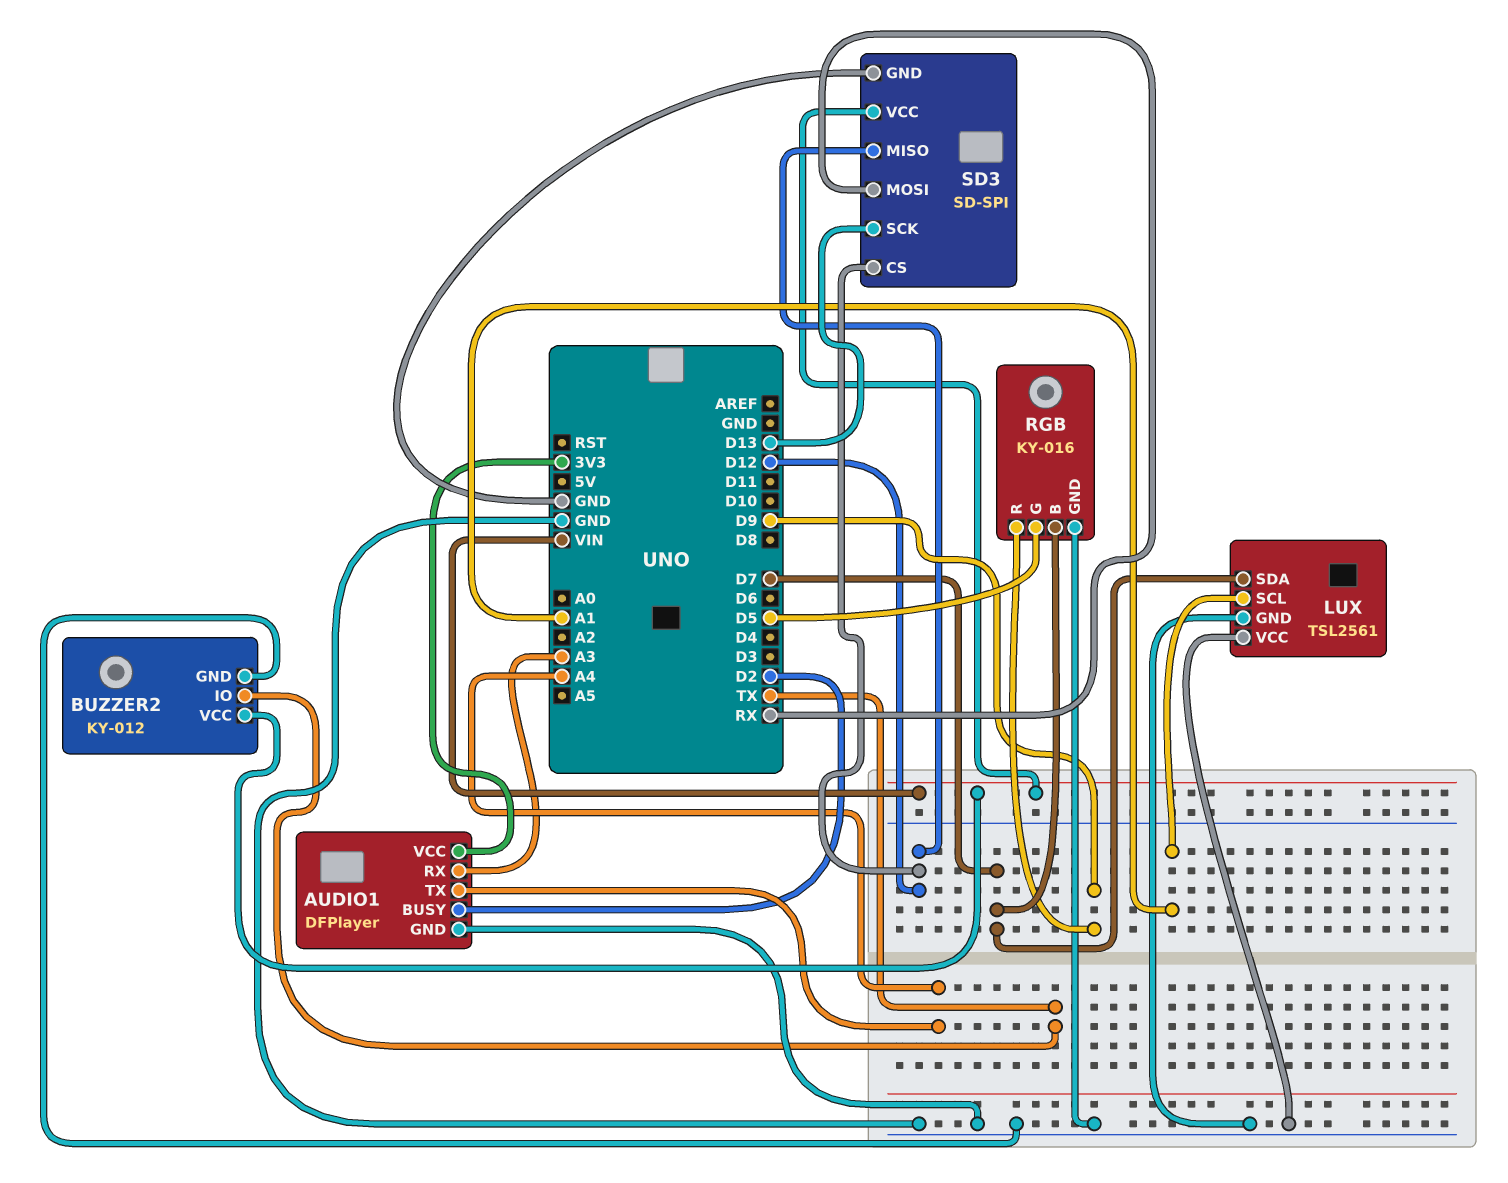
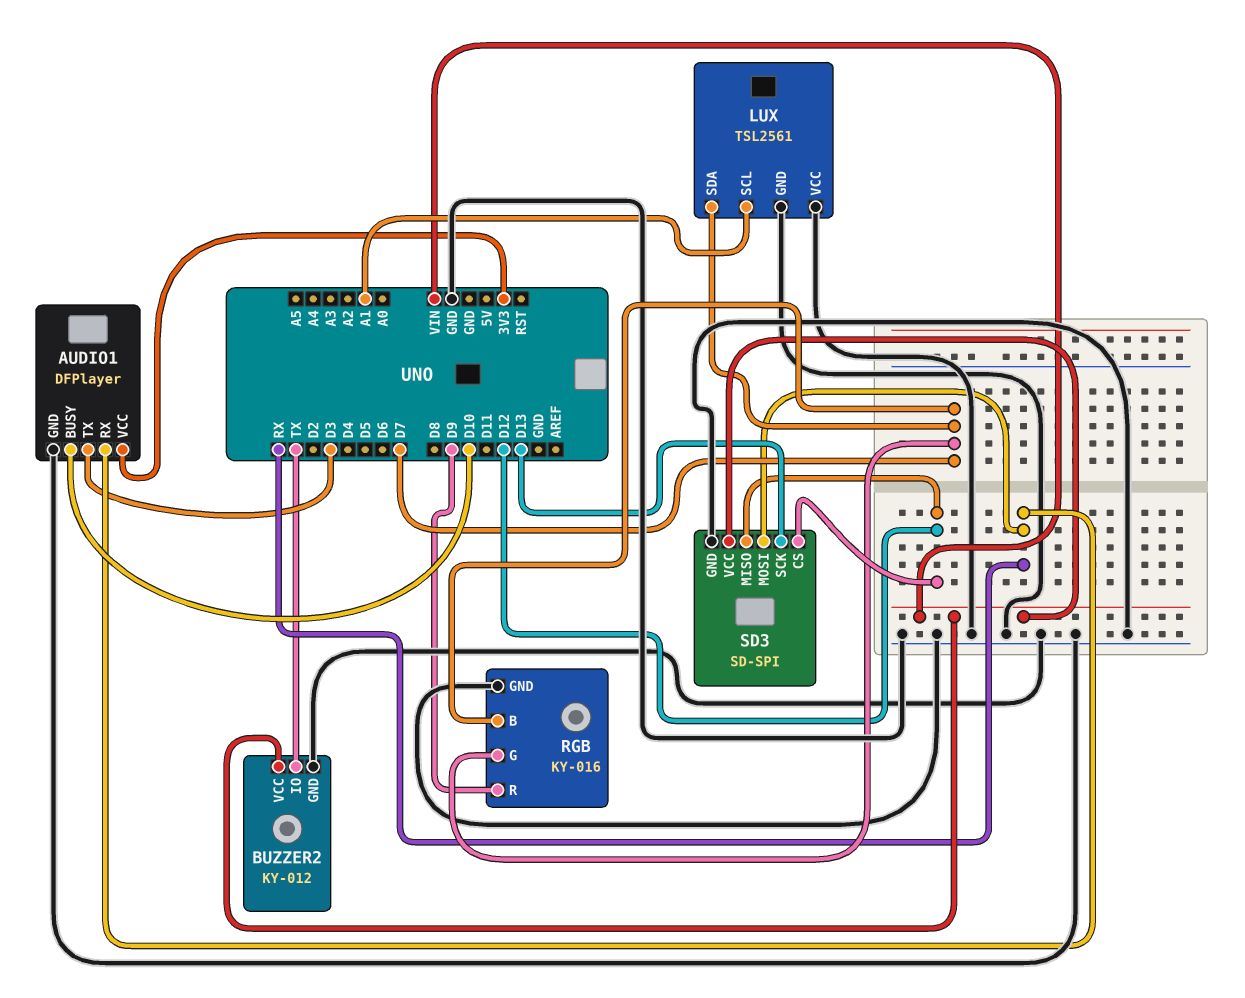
AUDIO1 pin BUSY: D2 -> D10
AUDIO1 pin RX: A3 -> RX
AUDIO1 pin TX: A4 -> D3
RGB pin G: D5 -> D7

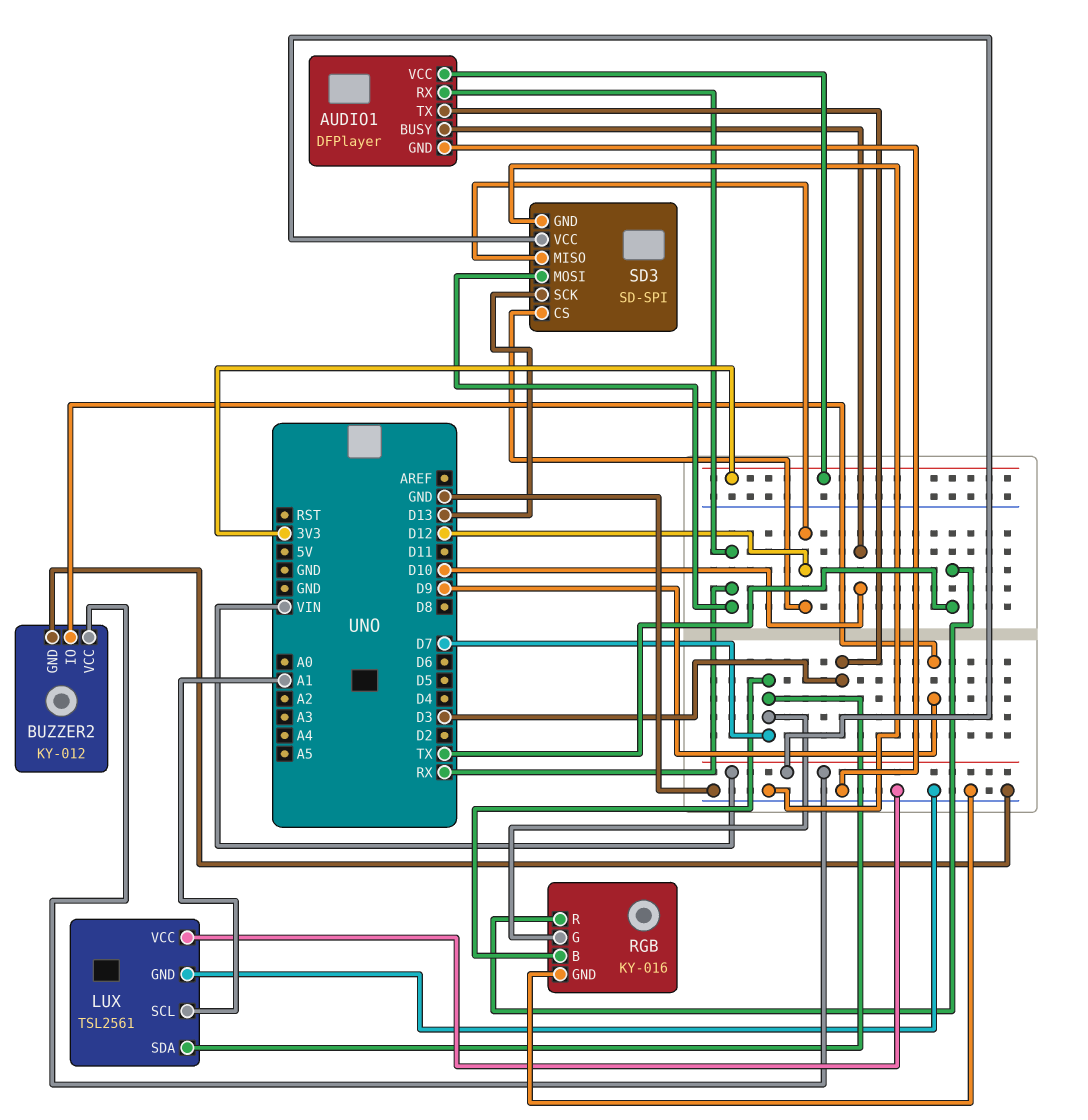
BUZZER2 pin IO: TX -> D9
RGB pin R: D9 -> TX

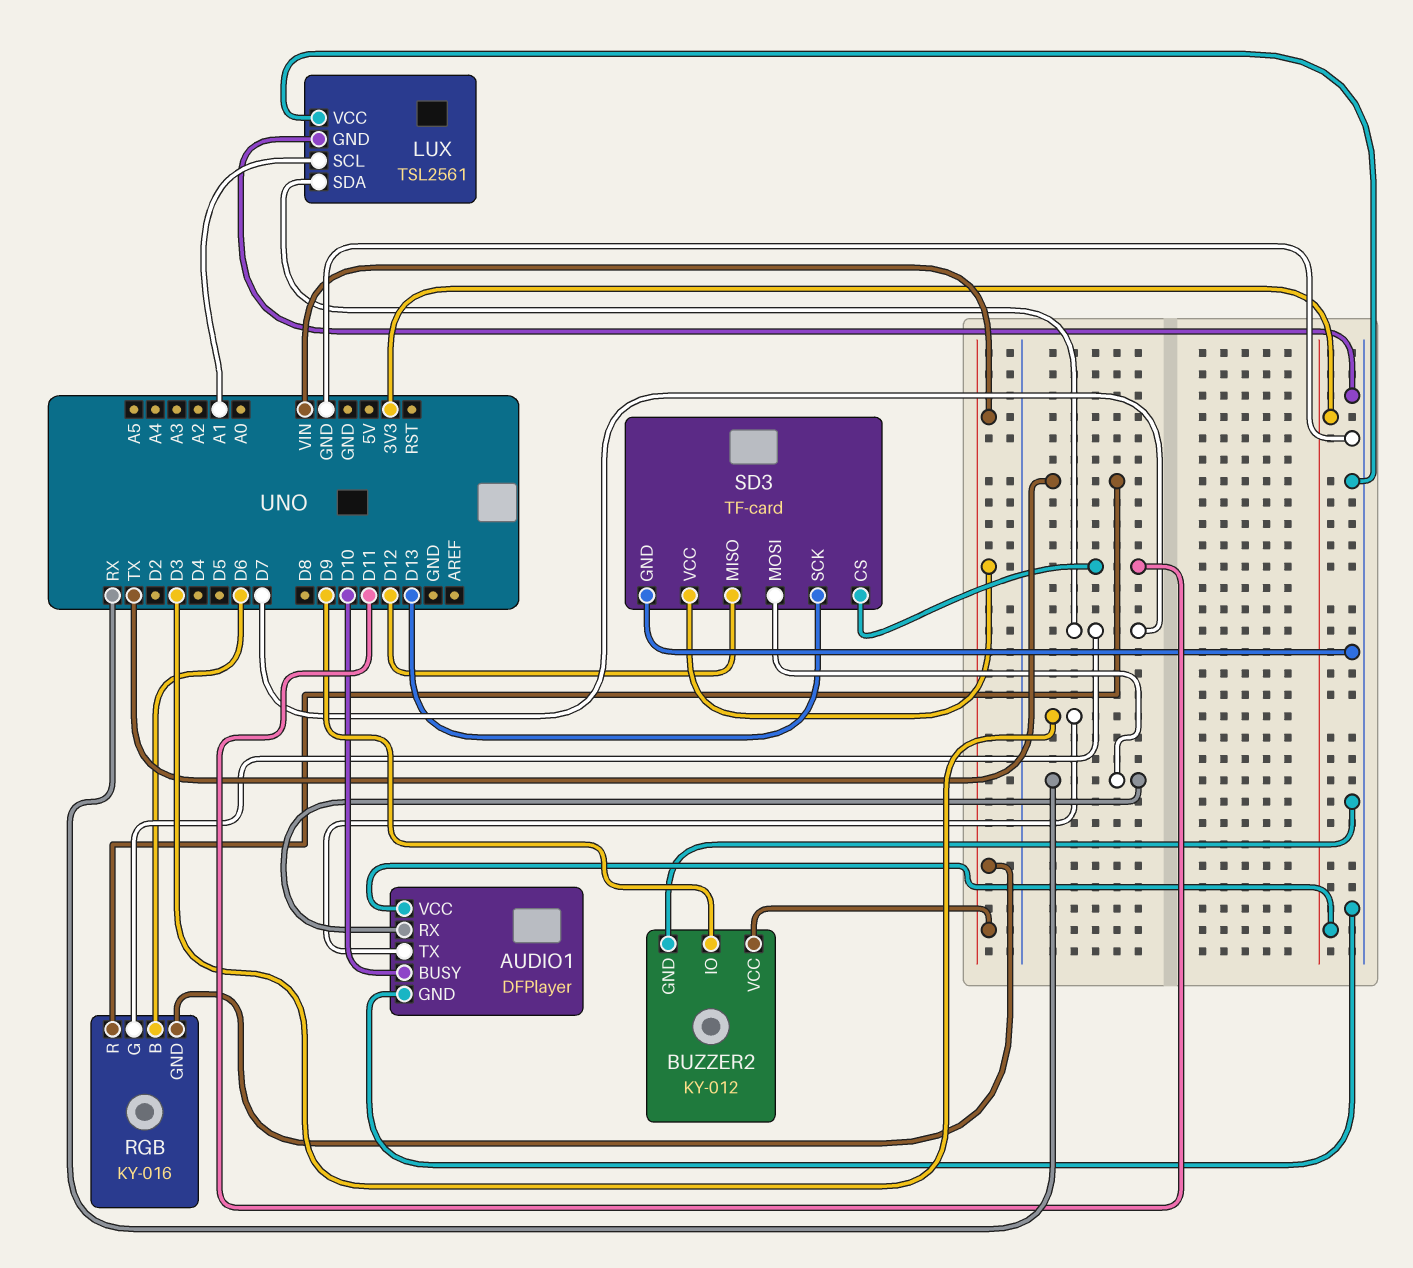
RGB pin B: D7 -> D6
RGB pin GND: GND -> VIN
SD3: SD-SPI -> TF-card
SD3 pin CS: D12 -> D11

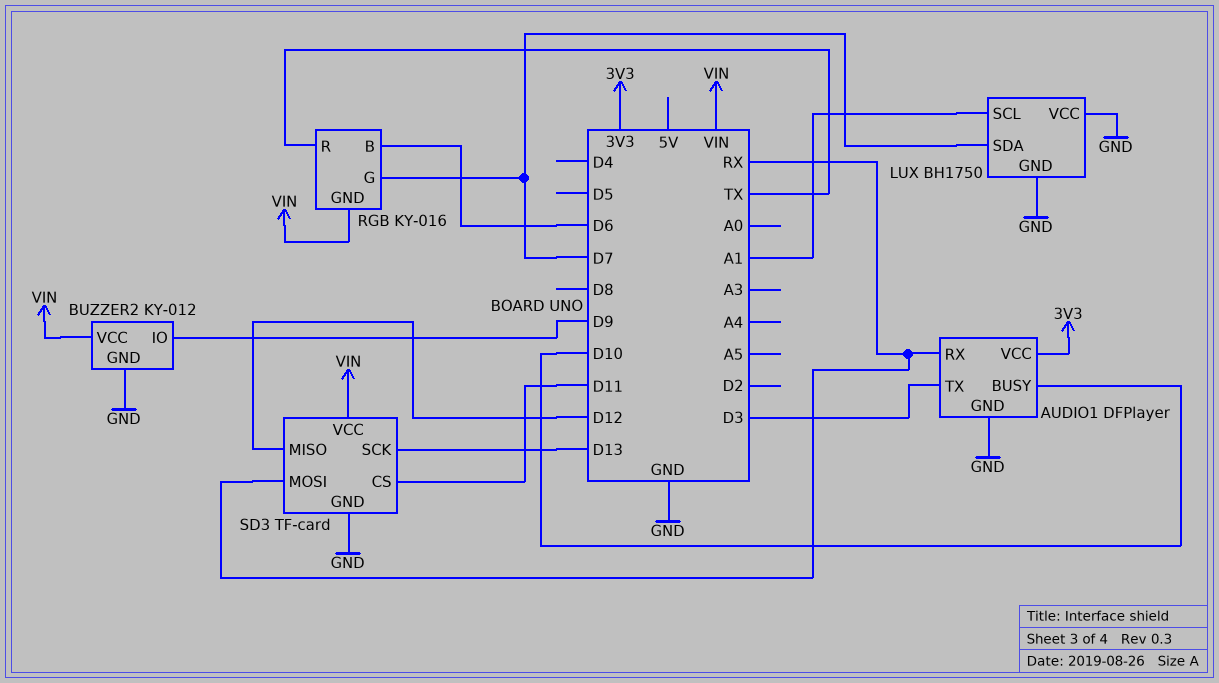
LUX: TSL2561 -> BH1750

